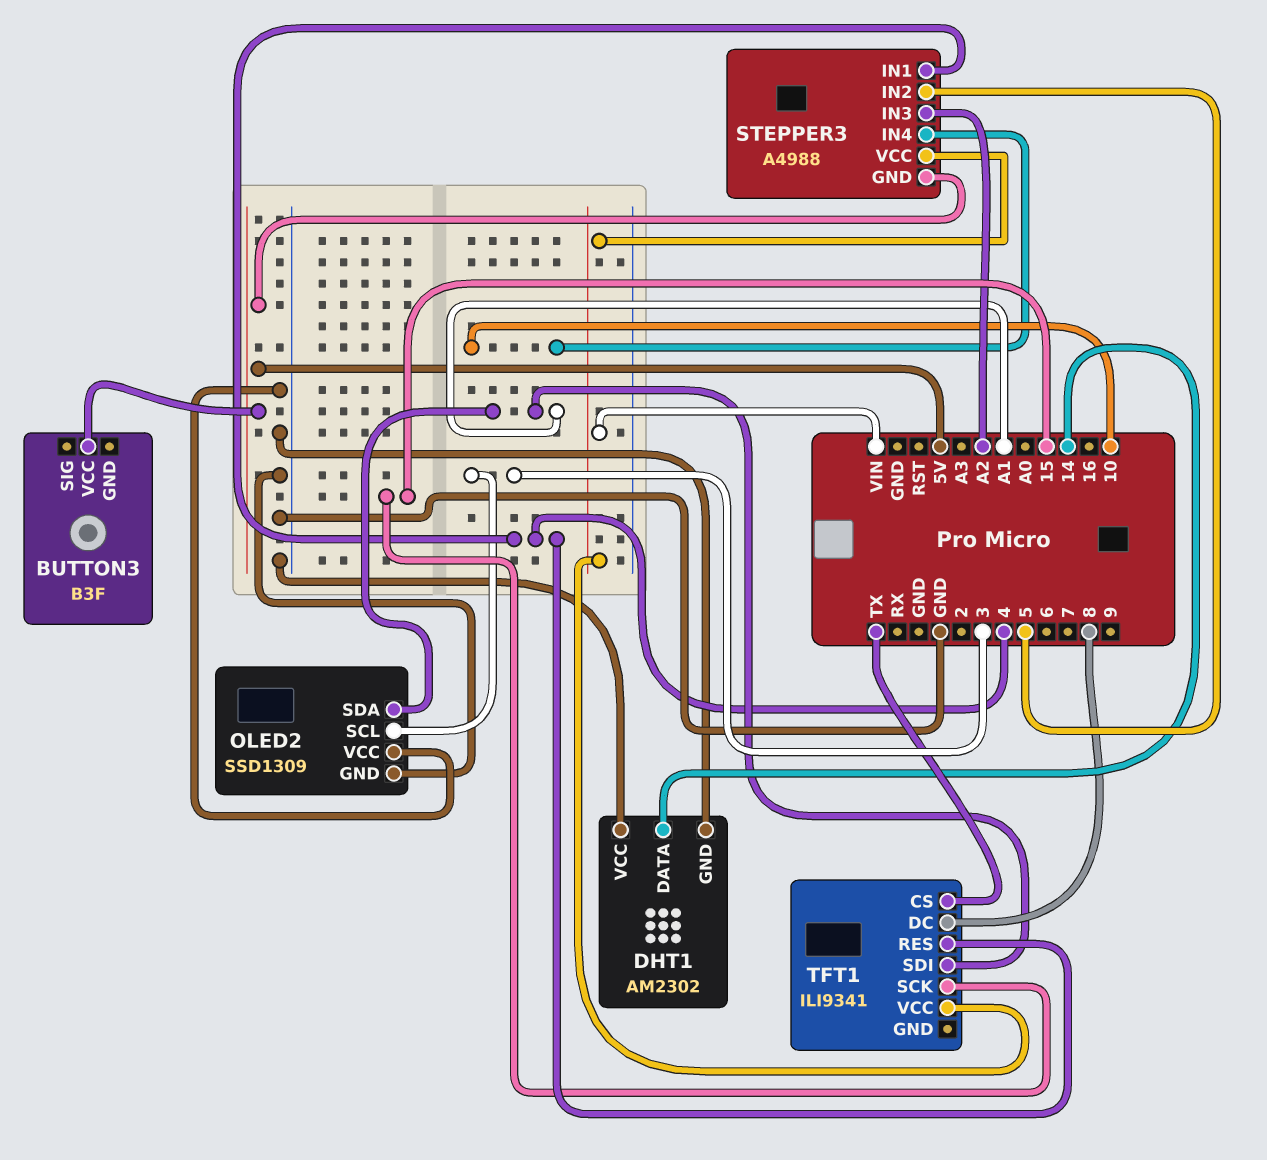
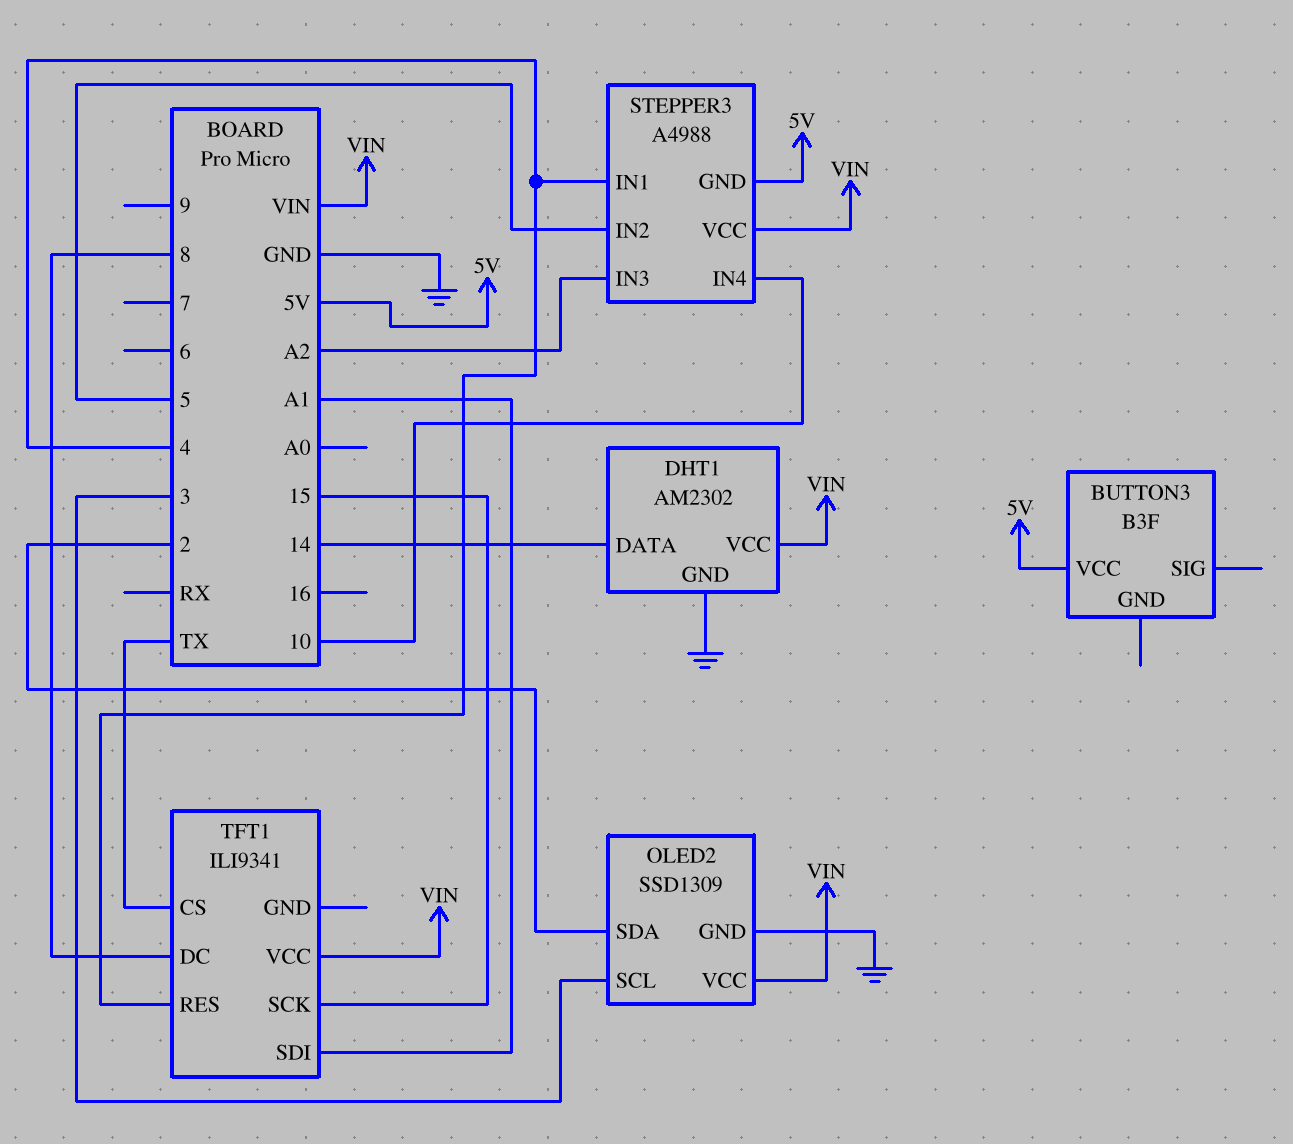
DHT1 pin VCC: GND -> VIN
OLED2 pin SDA: A1 -> 2
OLED2 pin VCC: GND -> VIN

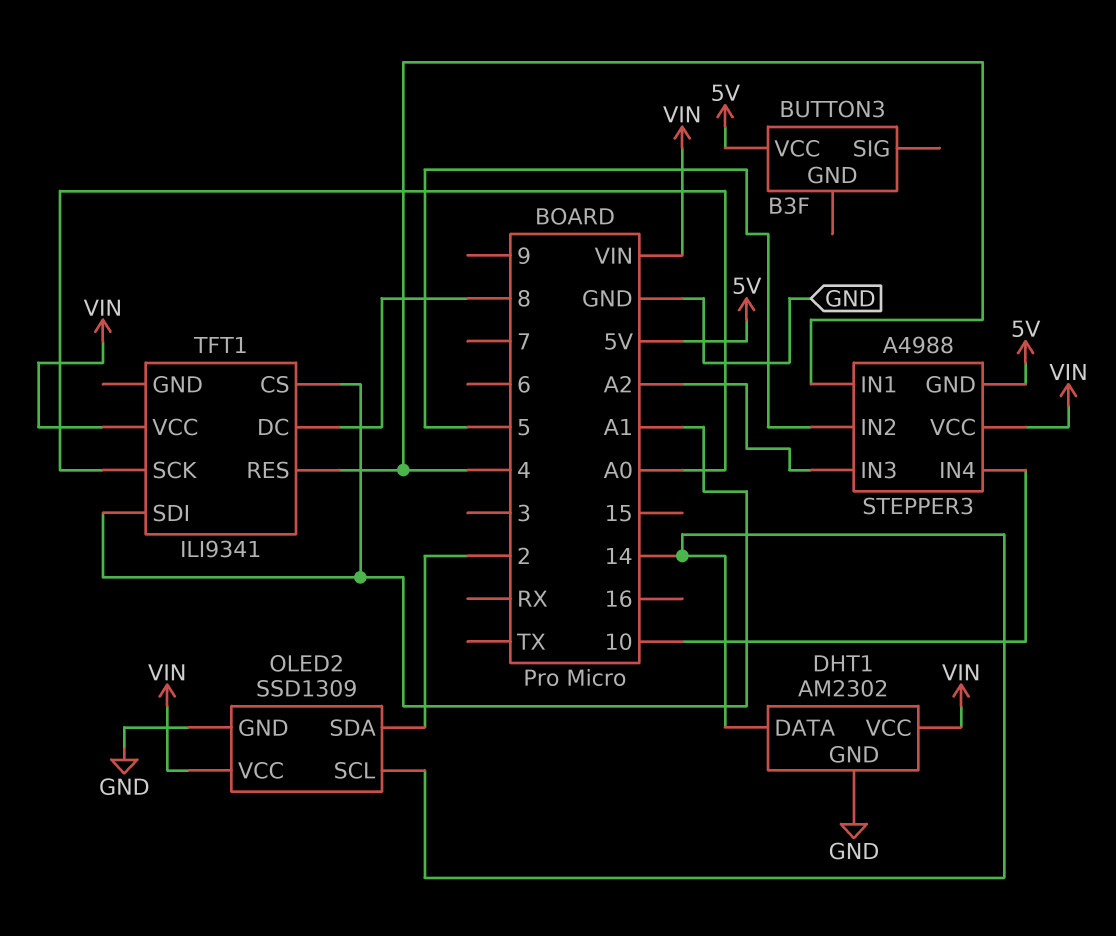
OLED2 pin SCL: 3 -> 14
TFT1 pin CS: TX -> A1
TFT1 pin SCK: 15 -> A0

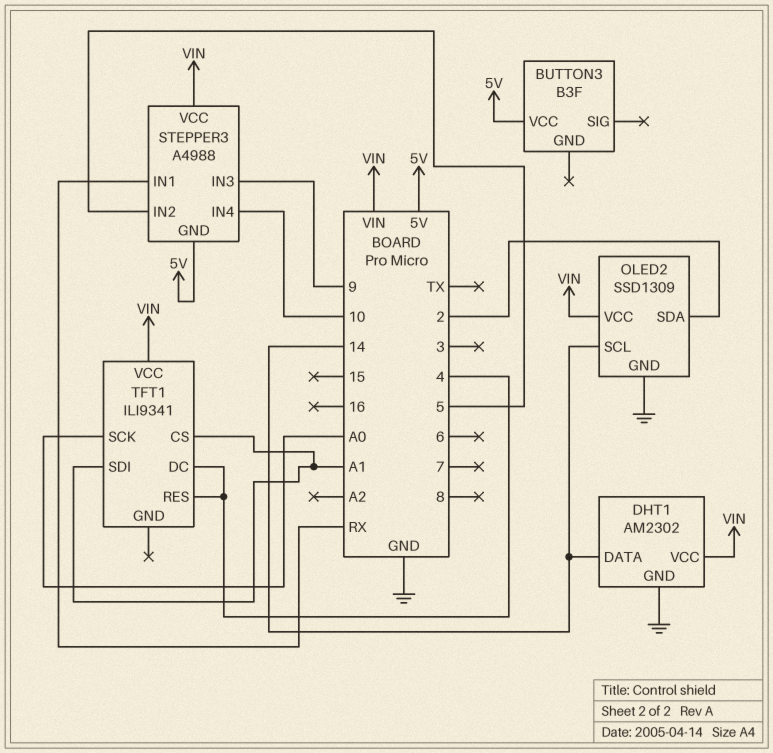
STEPPER3 pin IN1: 4 -> RX
STEPPER3 pin IN3: A2 -> 9
TFT1 pin DC: 8 -> 4

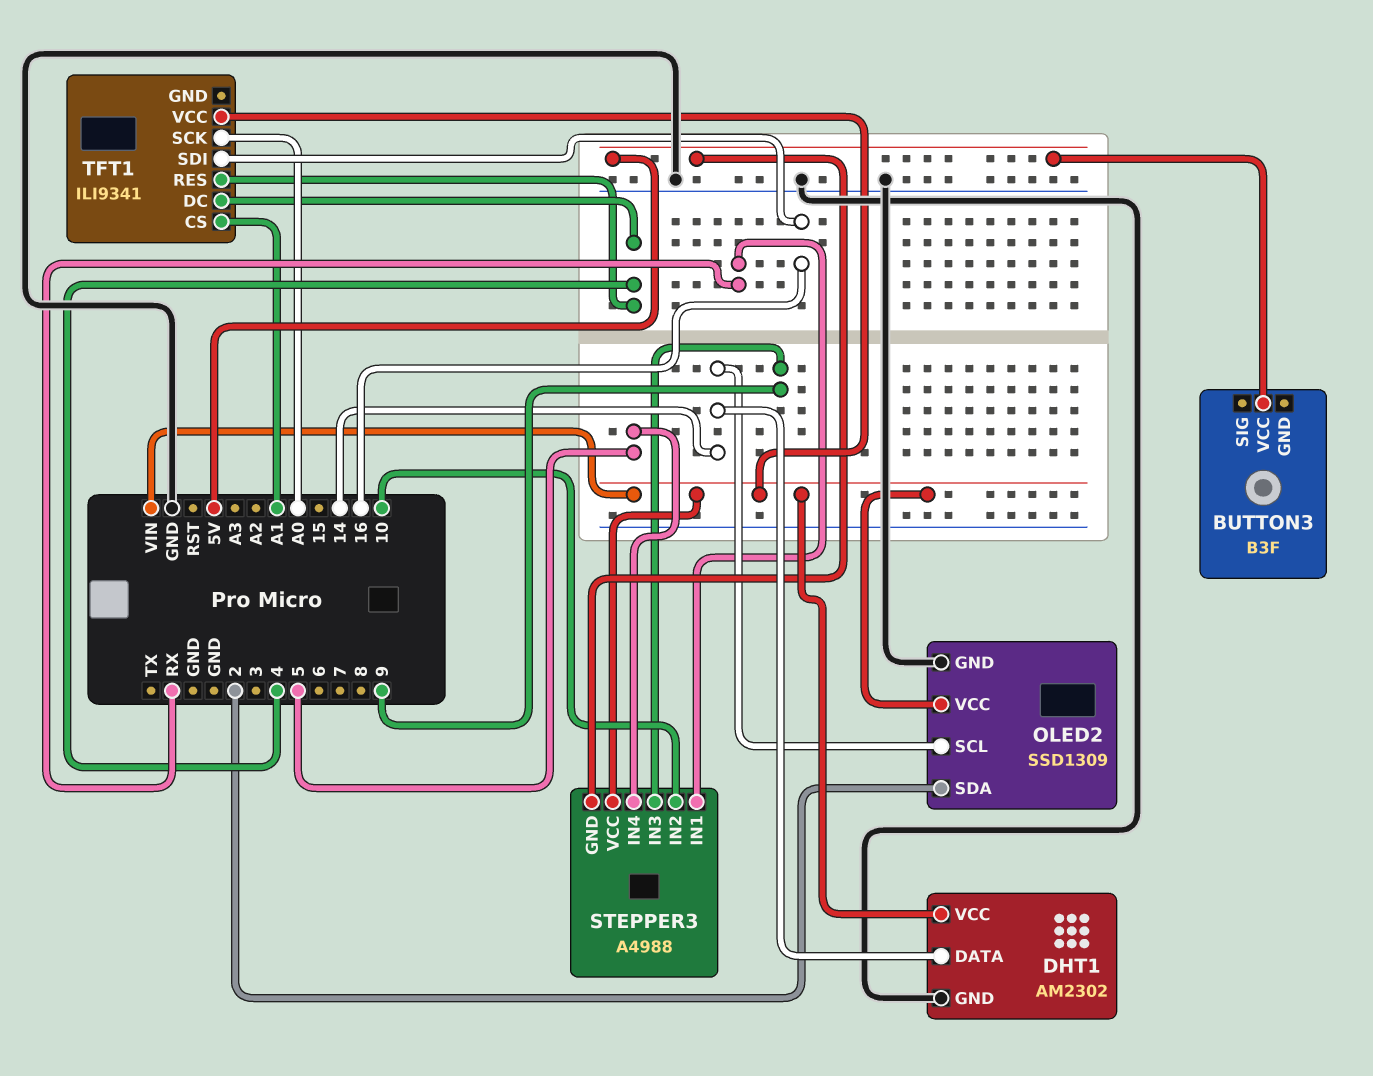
STEPPER3 pin IN2: 5 -> 10
STEPPER3 pin IN4: 10 -> 5
TFT1 pin SDI: A1 -> 16

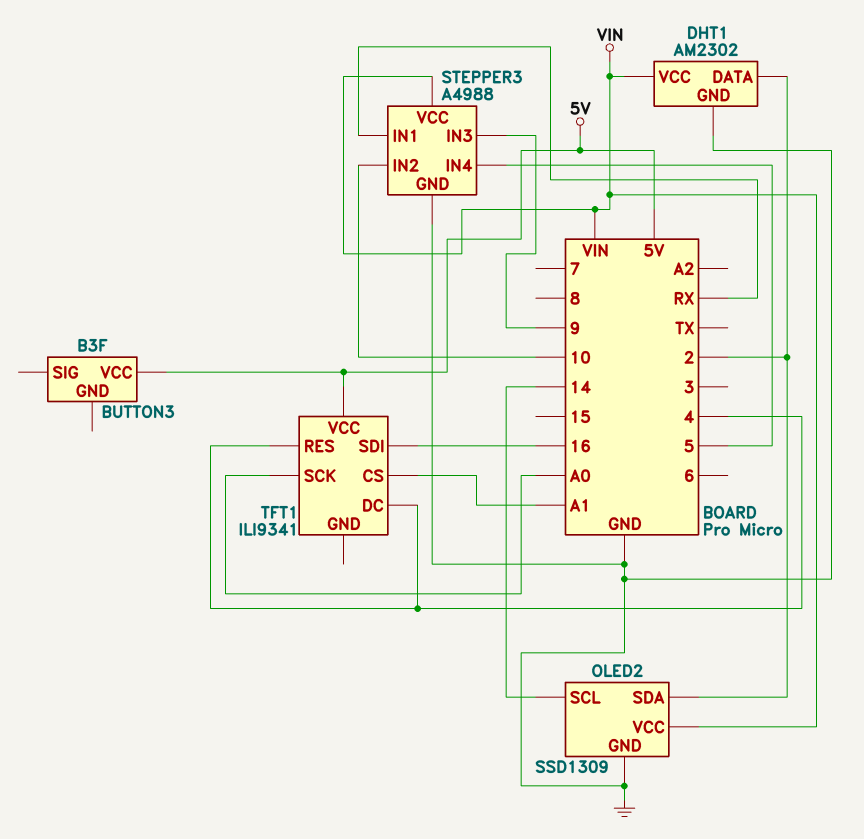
DHT1 pin DATA: 14 -> 2
STEPPER3 pin GND: 5V -> GND
TFT1 pin VCC: VIN -> 5V

